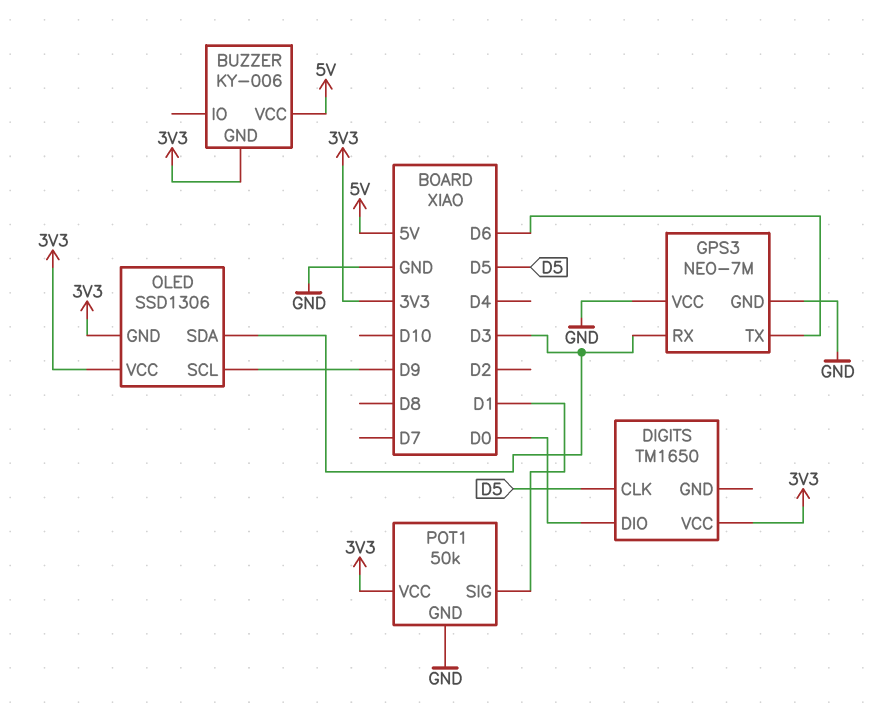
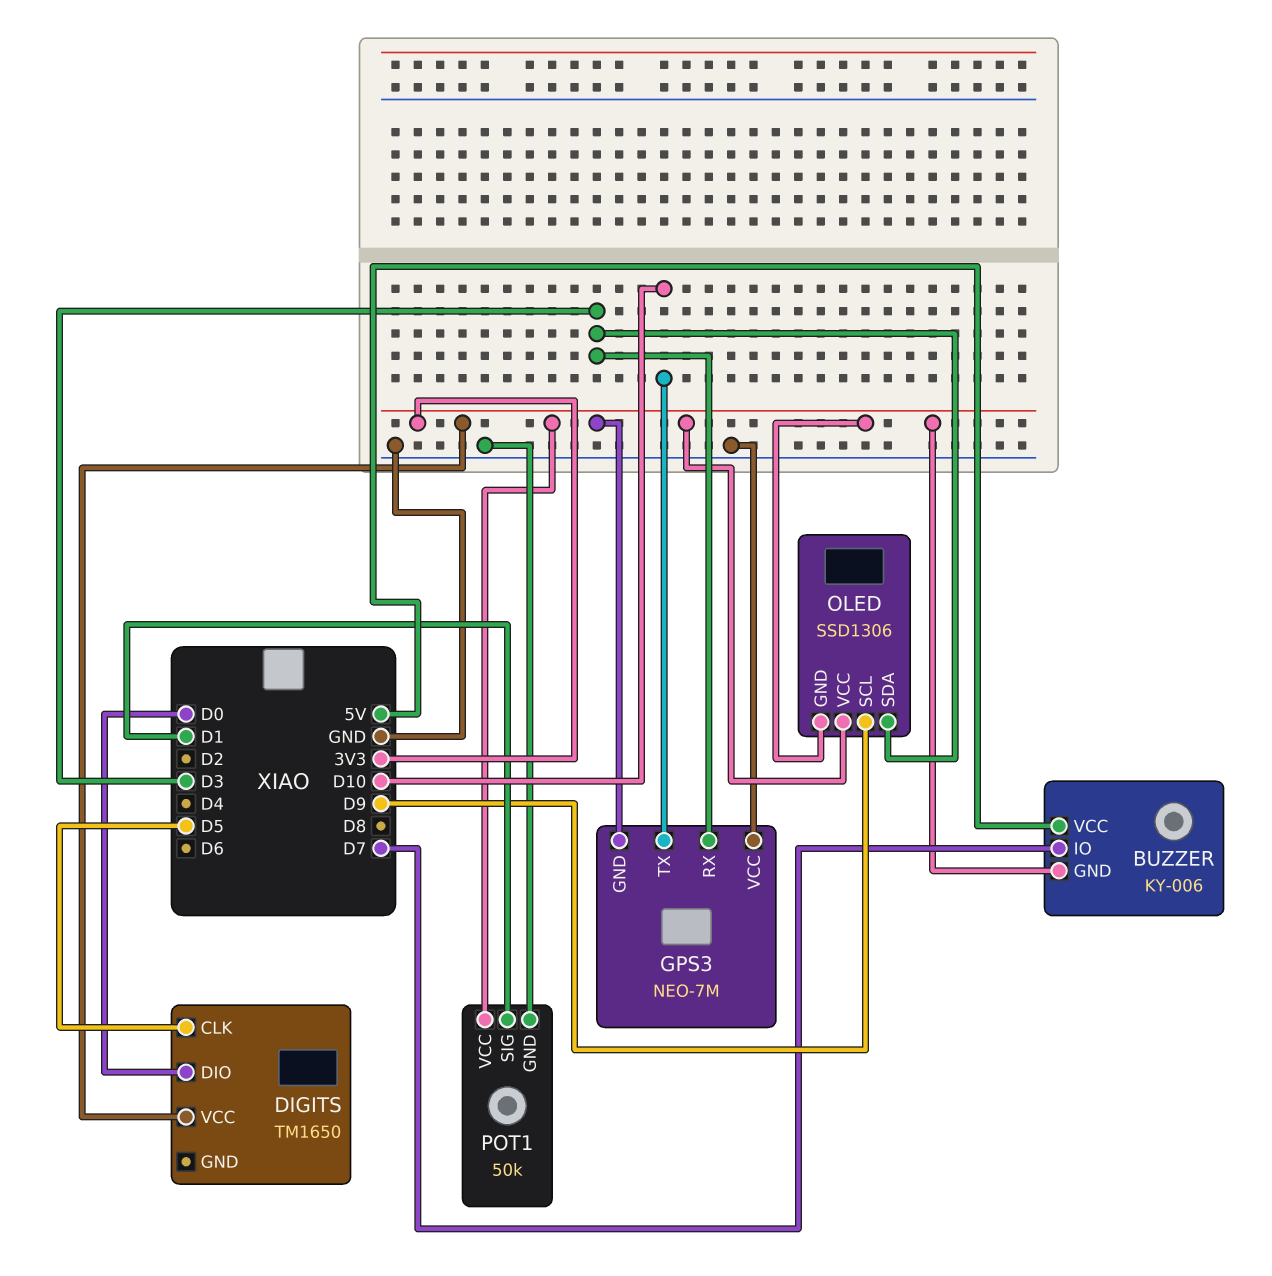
BUZZER pin IO: none -> D7
GPS3 pin GND: GND -> 3V3
GPS3 pin TX: D6 -> D10

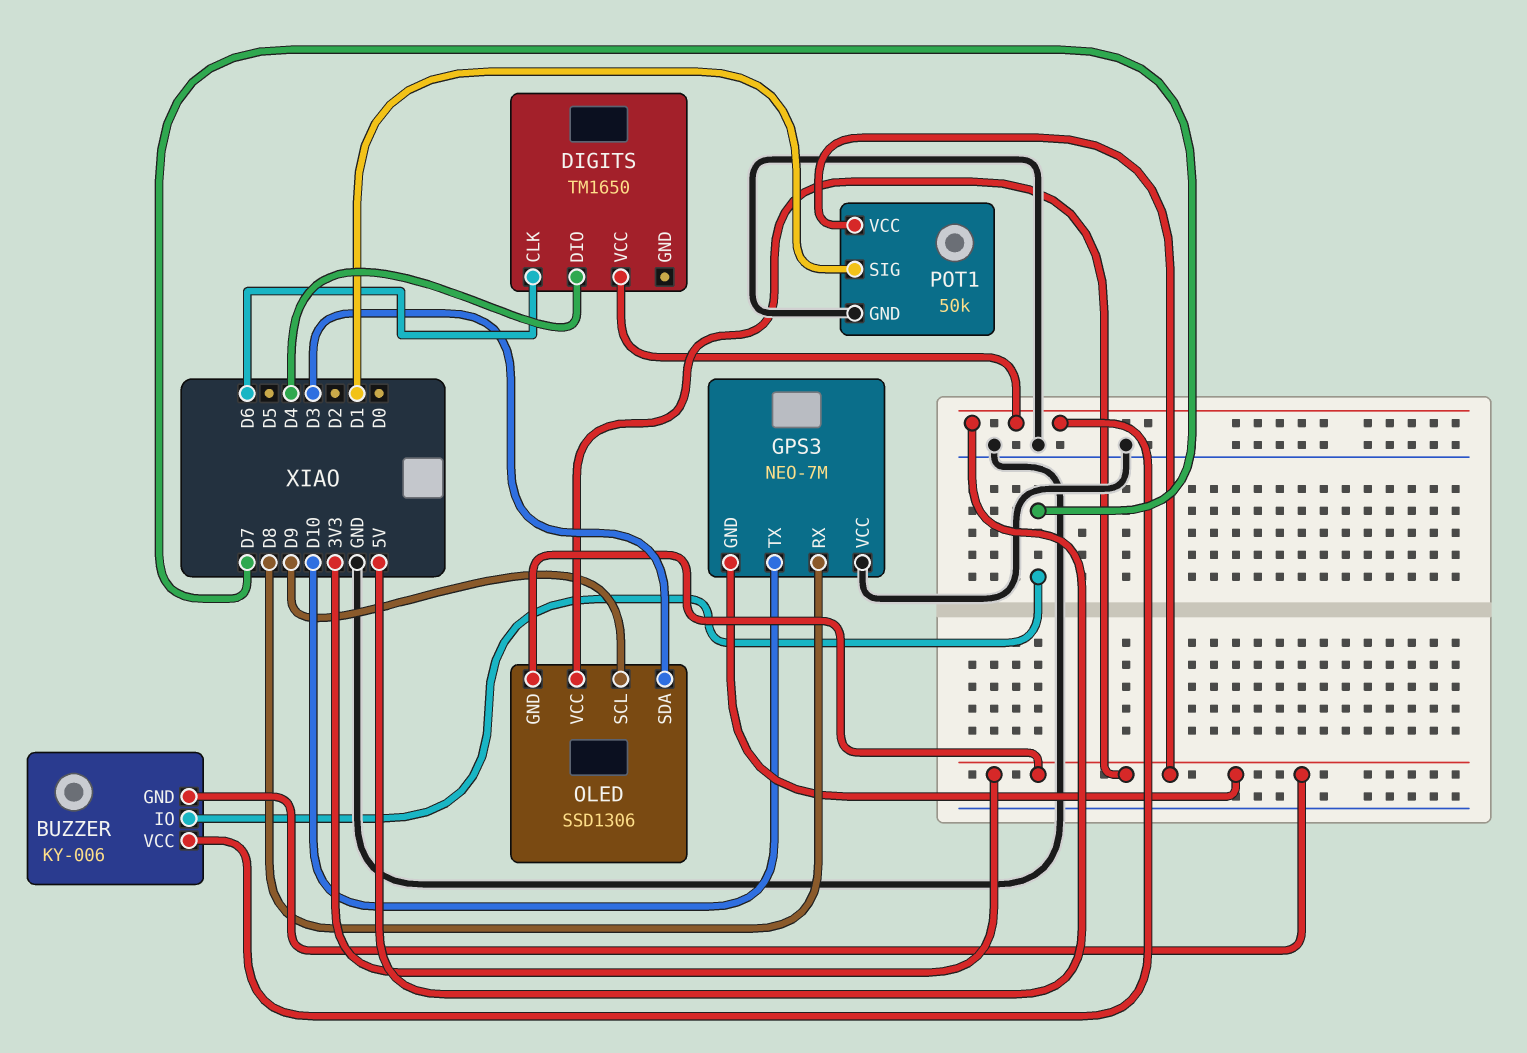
DIGITS pin CLK: D5 -> D6
DIGITS pin DIO: D0 -> D4
DIGITS pin VCC: 3V3 -> 5V
GPS3 pin RX: D3 -> D8

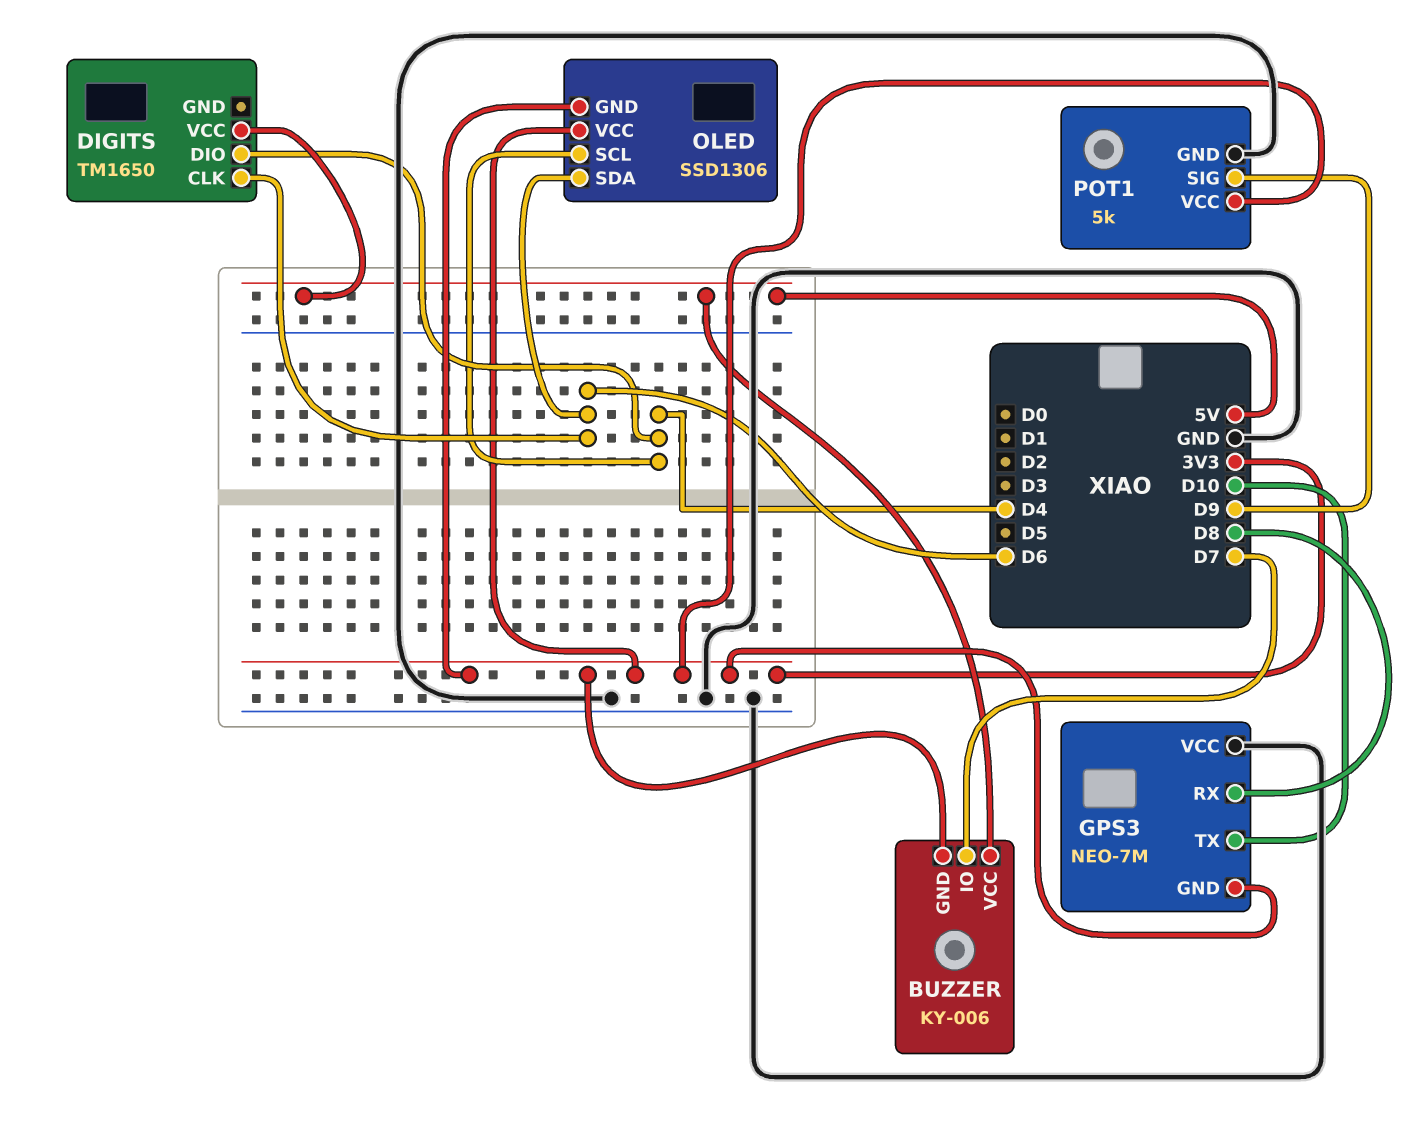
OLED pin SCL: D9 -> D4
OLED pin SDA: D3 -> D6
POT1: 50k -> 5k
POT1 pin SIG: D1 -> D9

